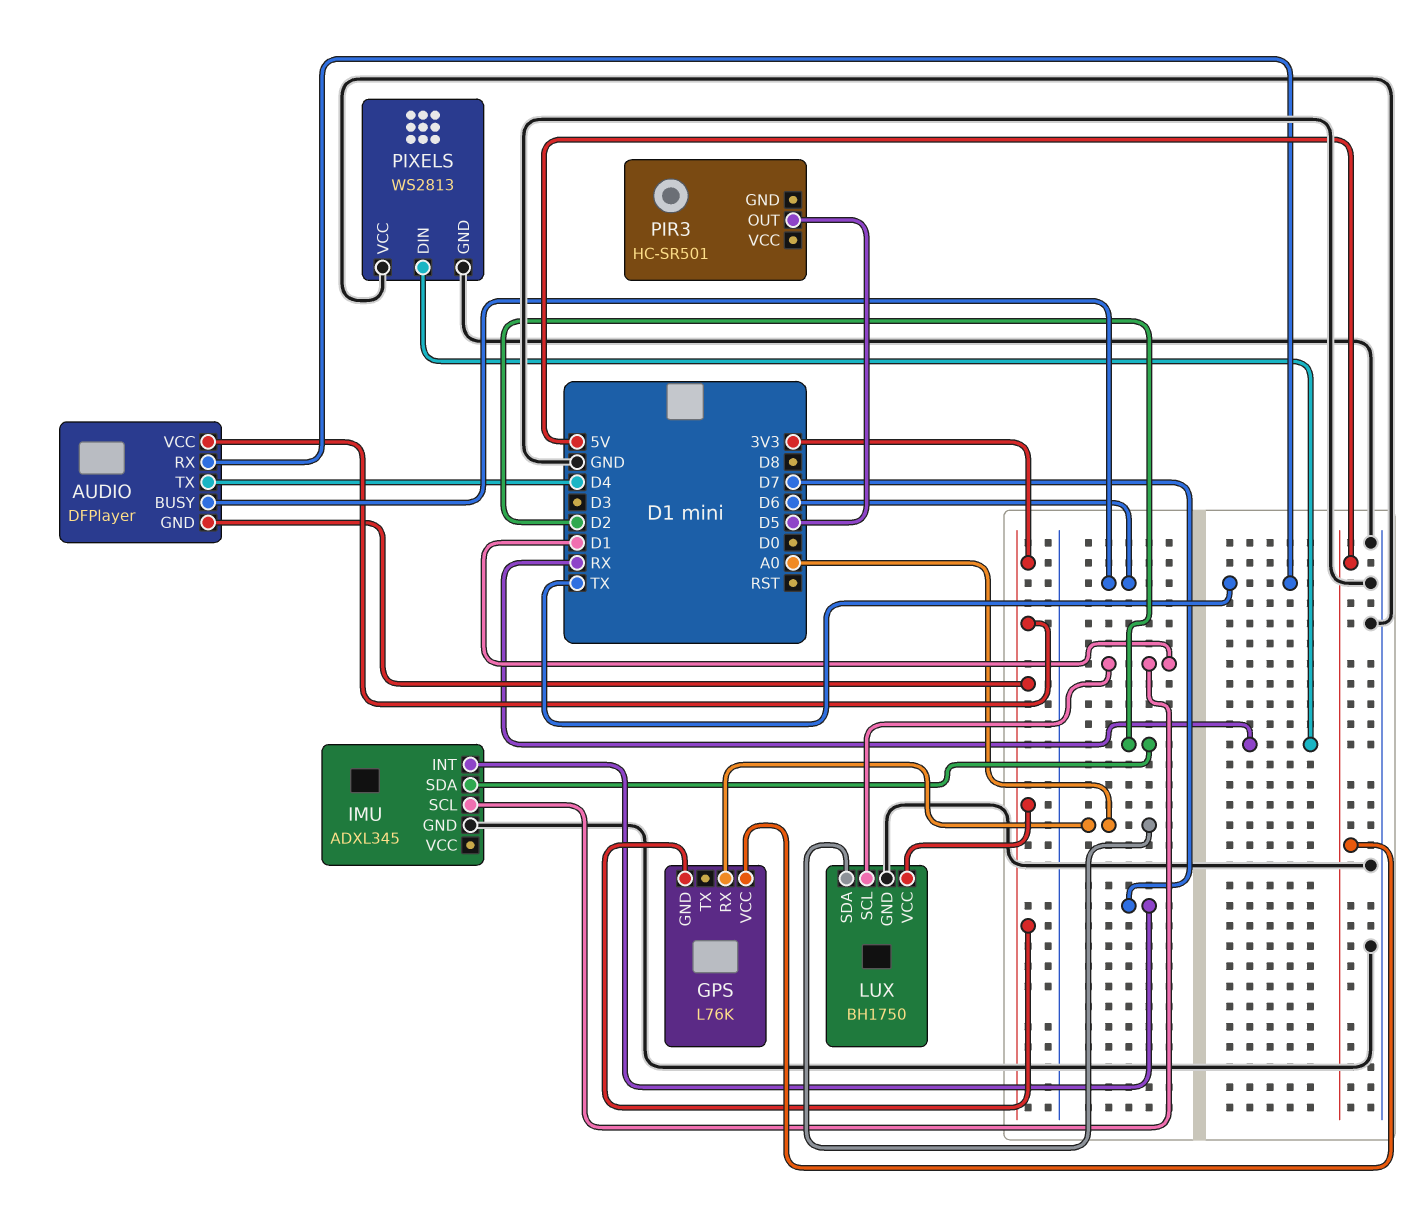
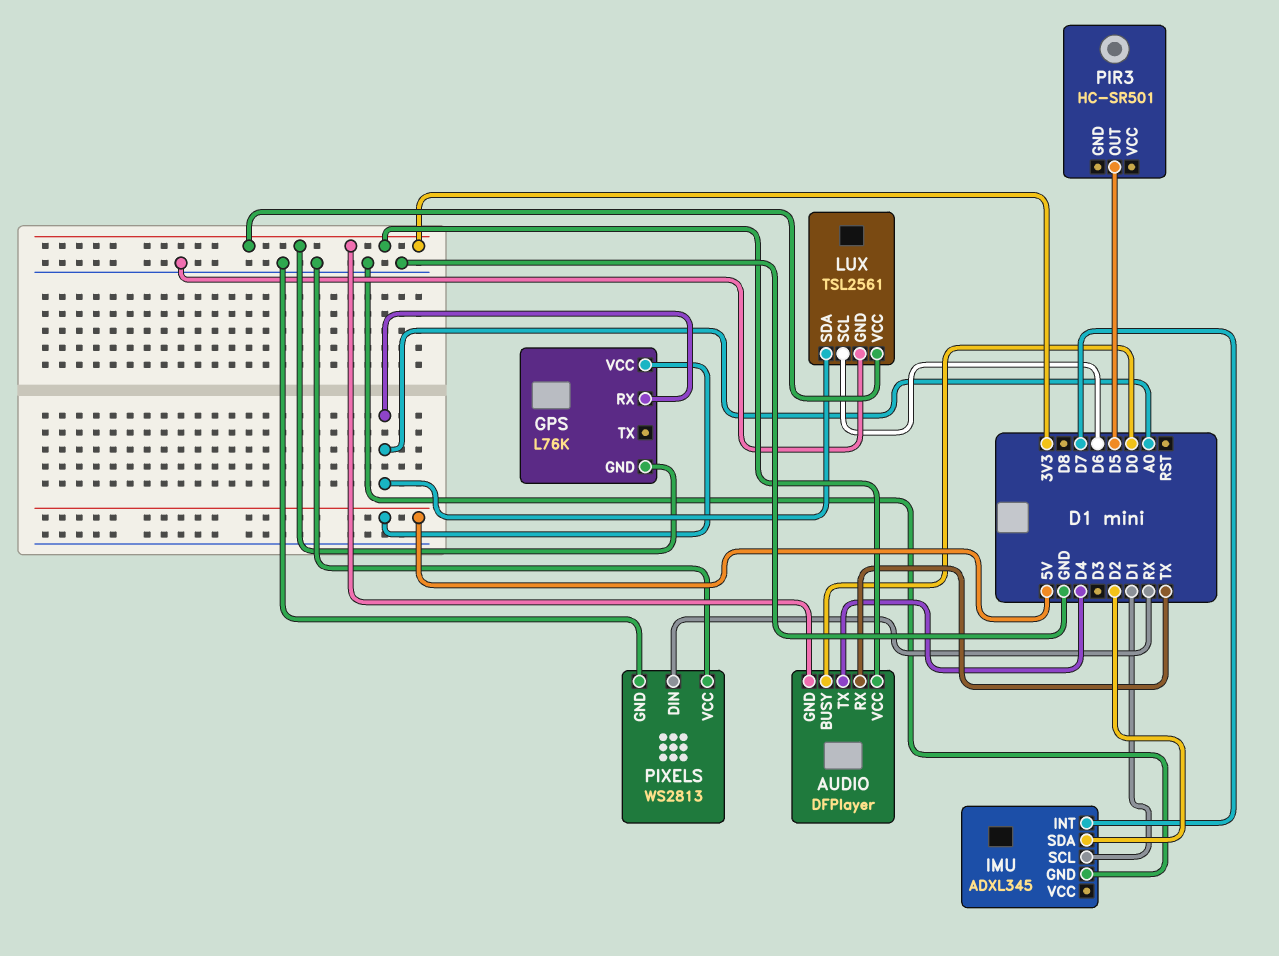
AUDIO pin BUSY: D6 -> D0
LUX: BH1750 -> TSL2561
LUX pin SCL: D1 -> D6

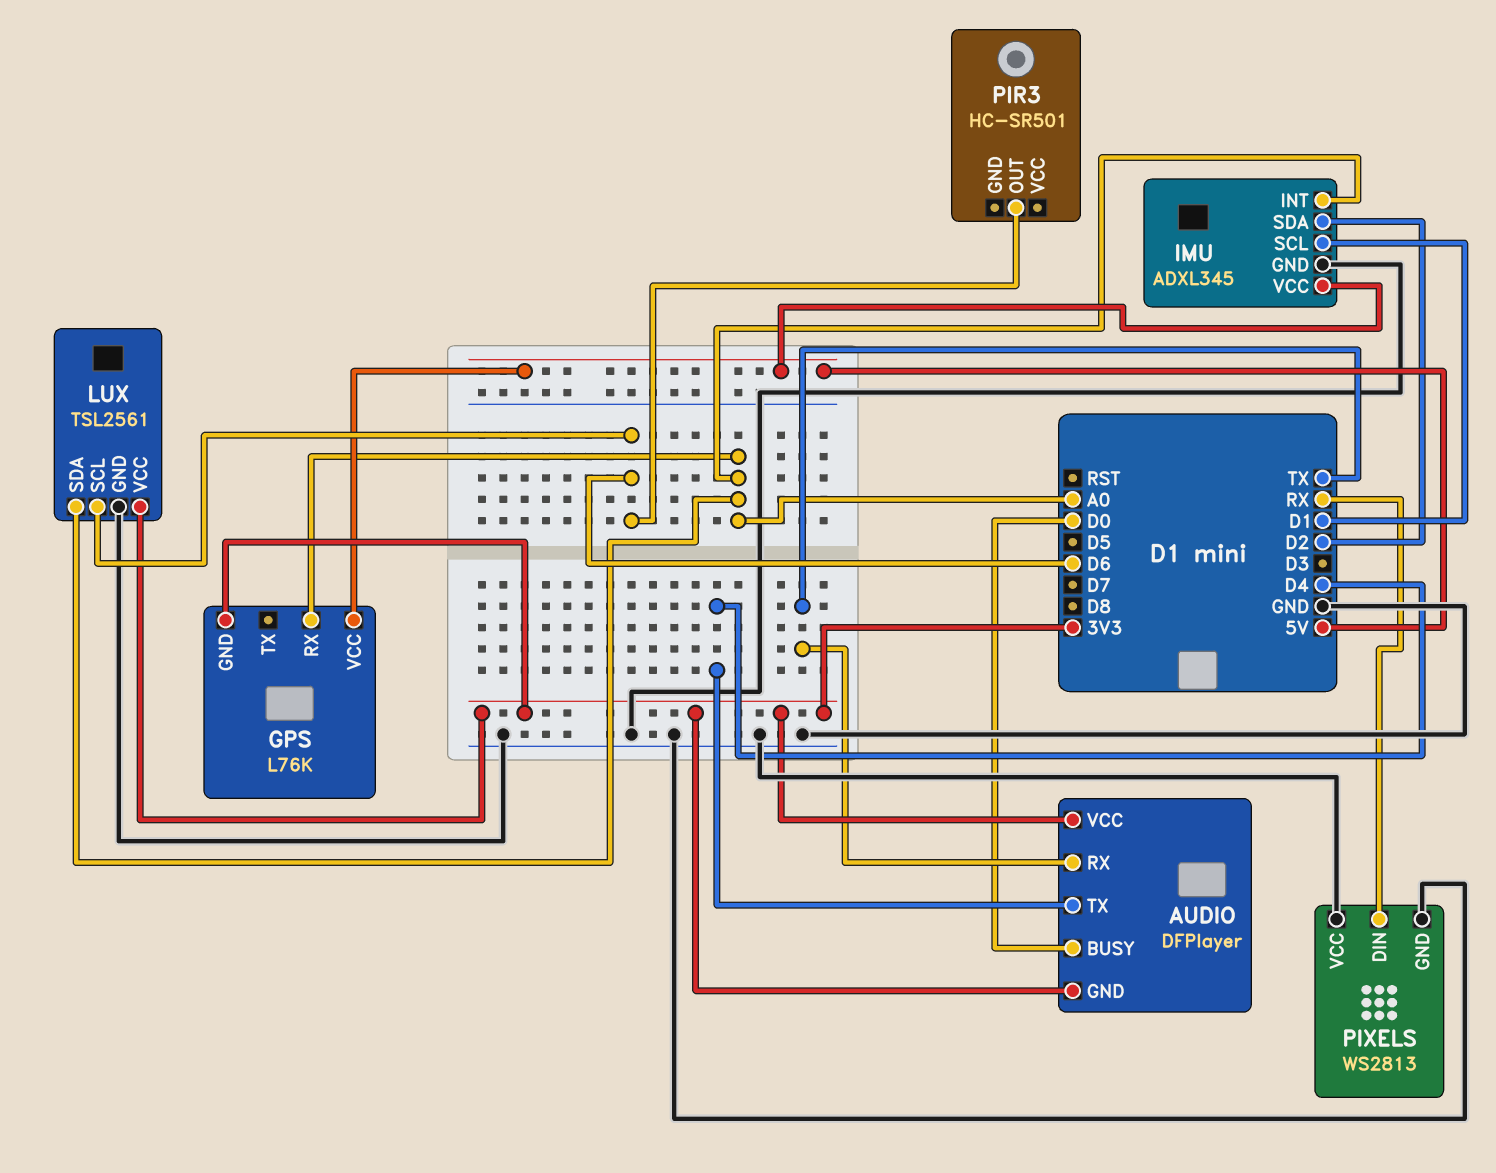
IMU pin INT: D7 -> A0
IMU pin VCC: none -> 5V
PIR3 pin OUT: D5 -> D6

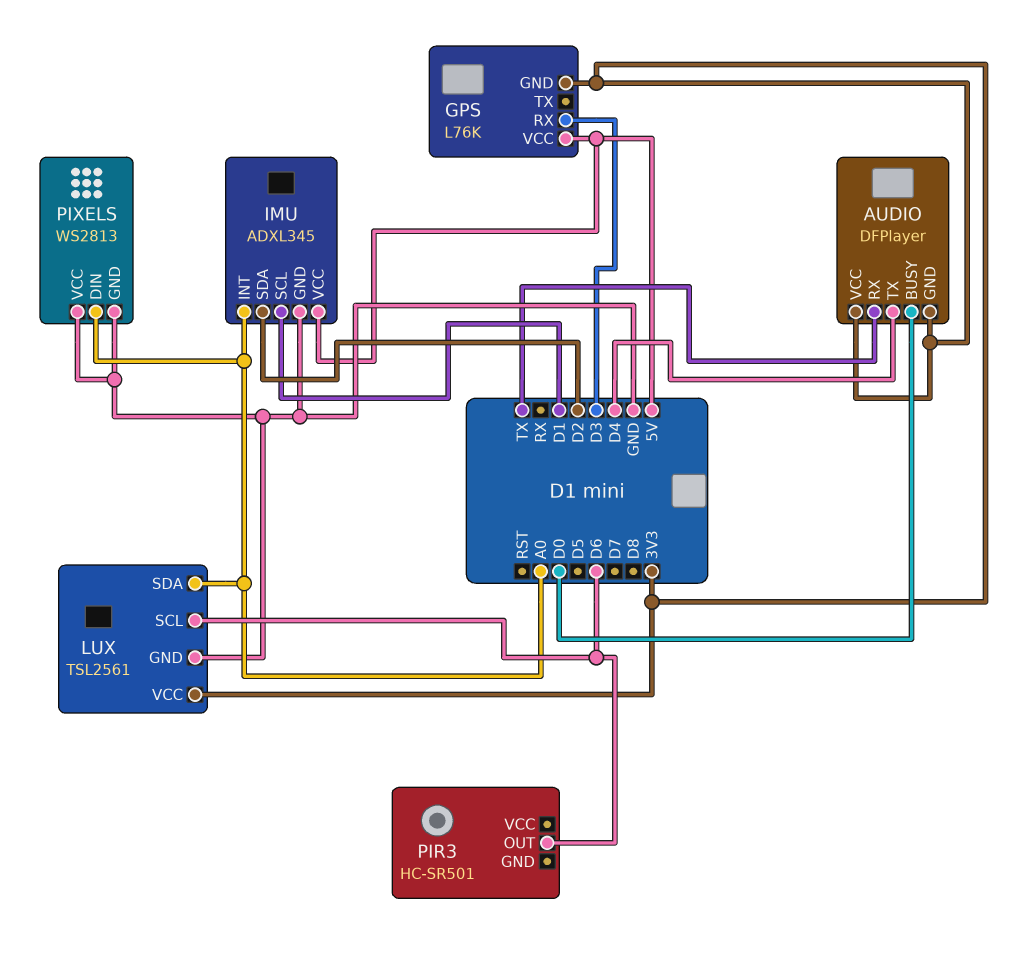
GPS pin RX: A0 -> D3
PIXELS pin DIN: RX -> A0

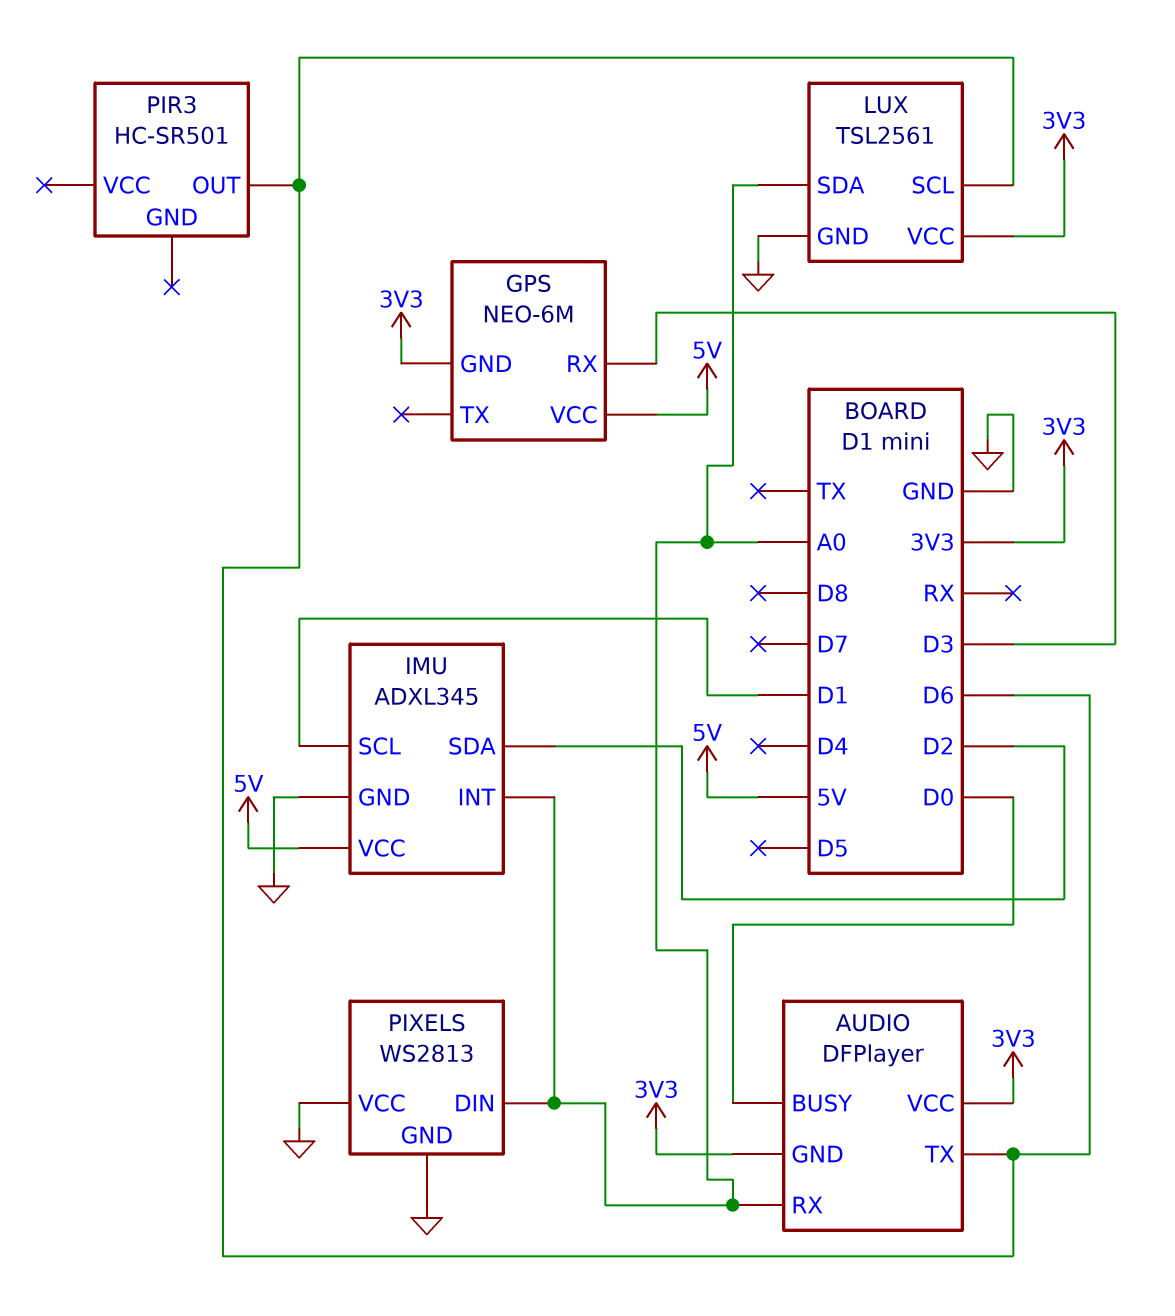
AUDIO pin RX: TX -> A0
AUDIO pin TX: D4 -> D6
GPS: L76K -> NEO-6M

